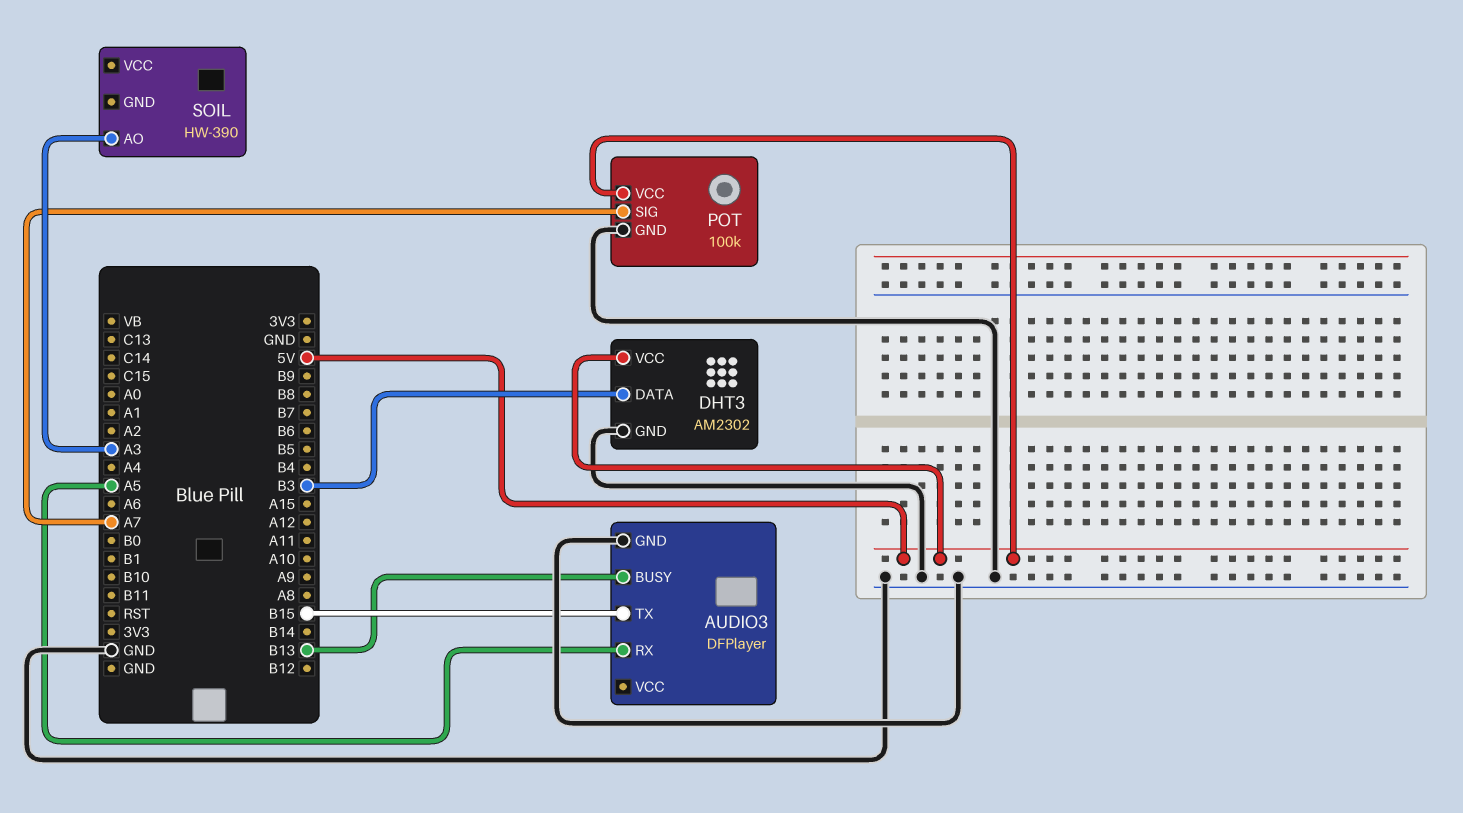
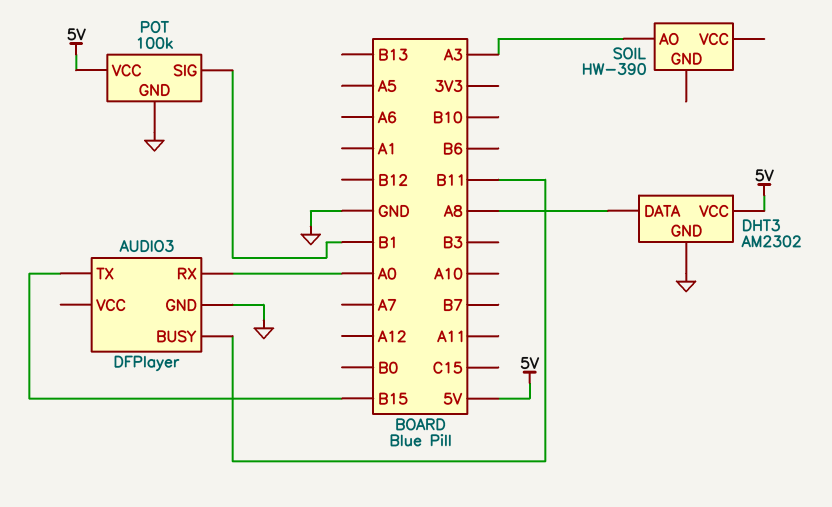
AUDIO3 pin BUSY: B13 -> B11
AUDIO3 pin RX: A5 -> A0
DHT3 pin DATA: B3 -> A8
POT pin SIG: A7 -> B1

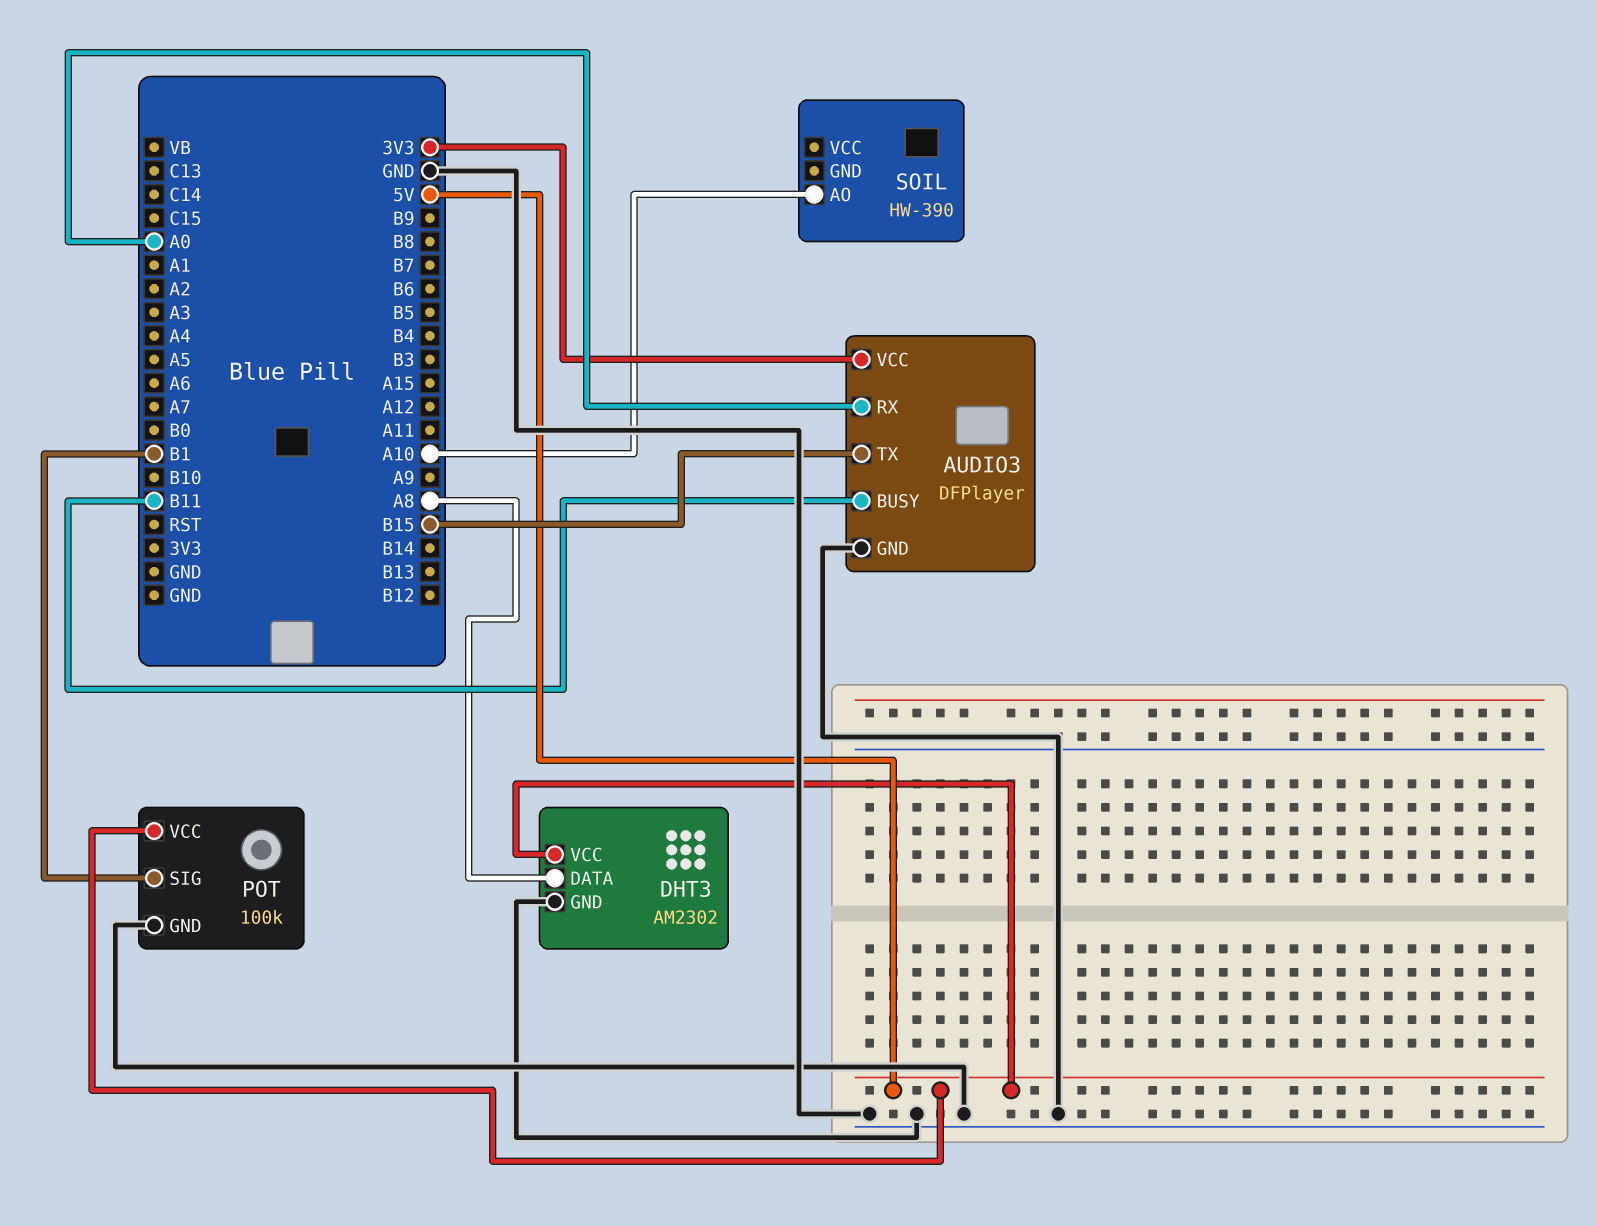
AUDIO3 pin VCC: none -> 3V3
SOIL pin AO: A3 -> A10

